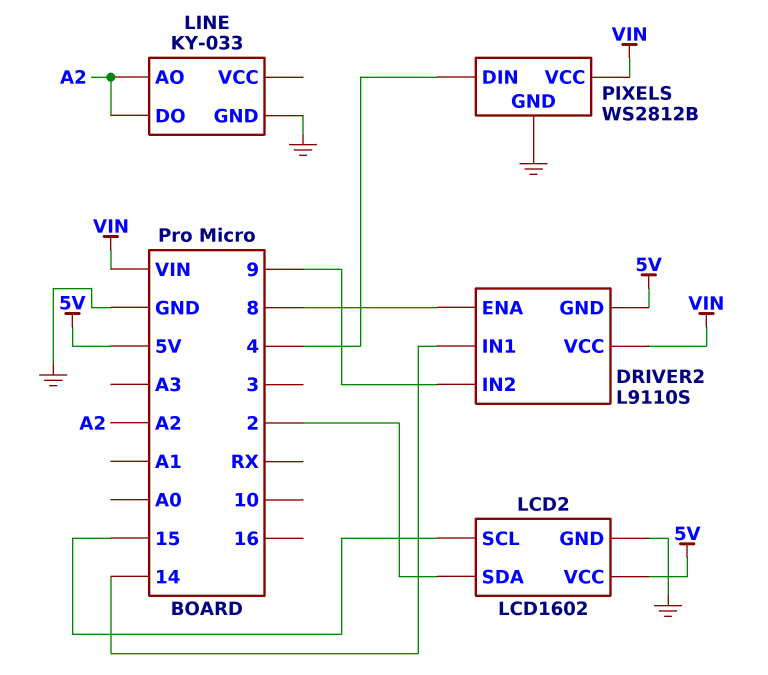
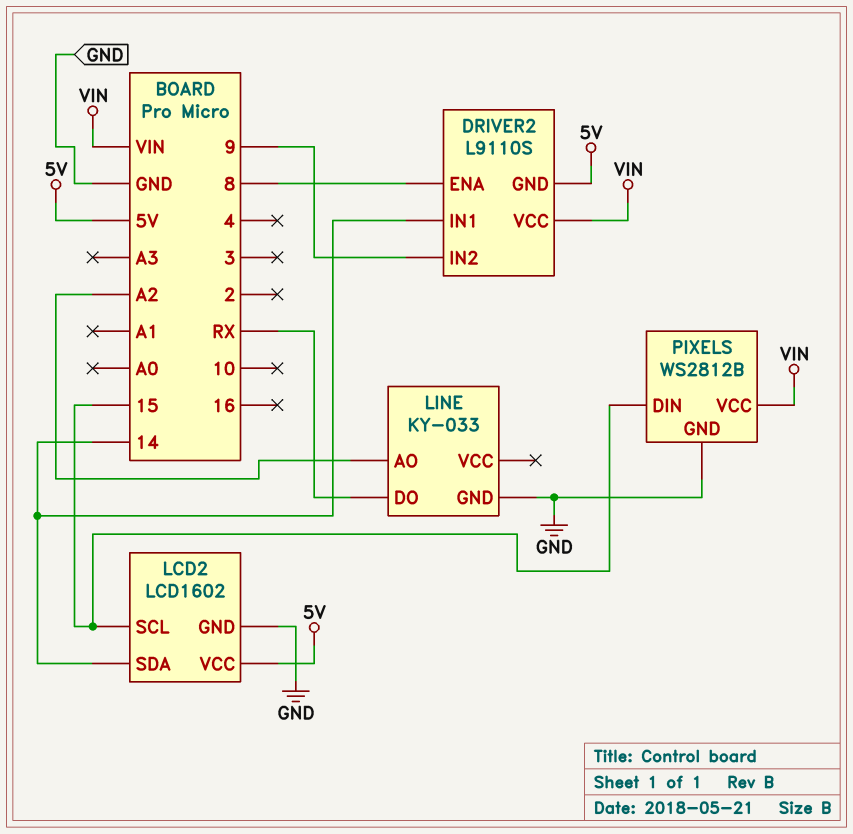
LCD2 pin SDA: 2 -> 14
LINE pin DO: A2 -> RX
PIXELS pin DIN: 4 -> 15

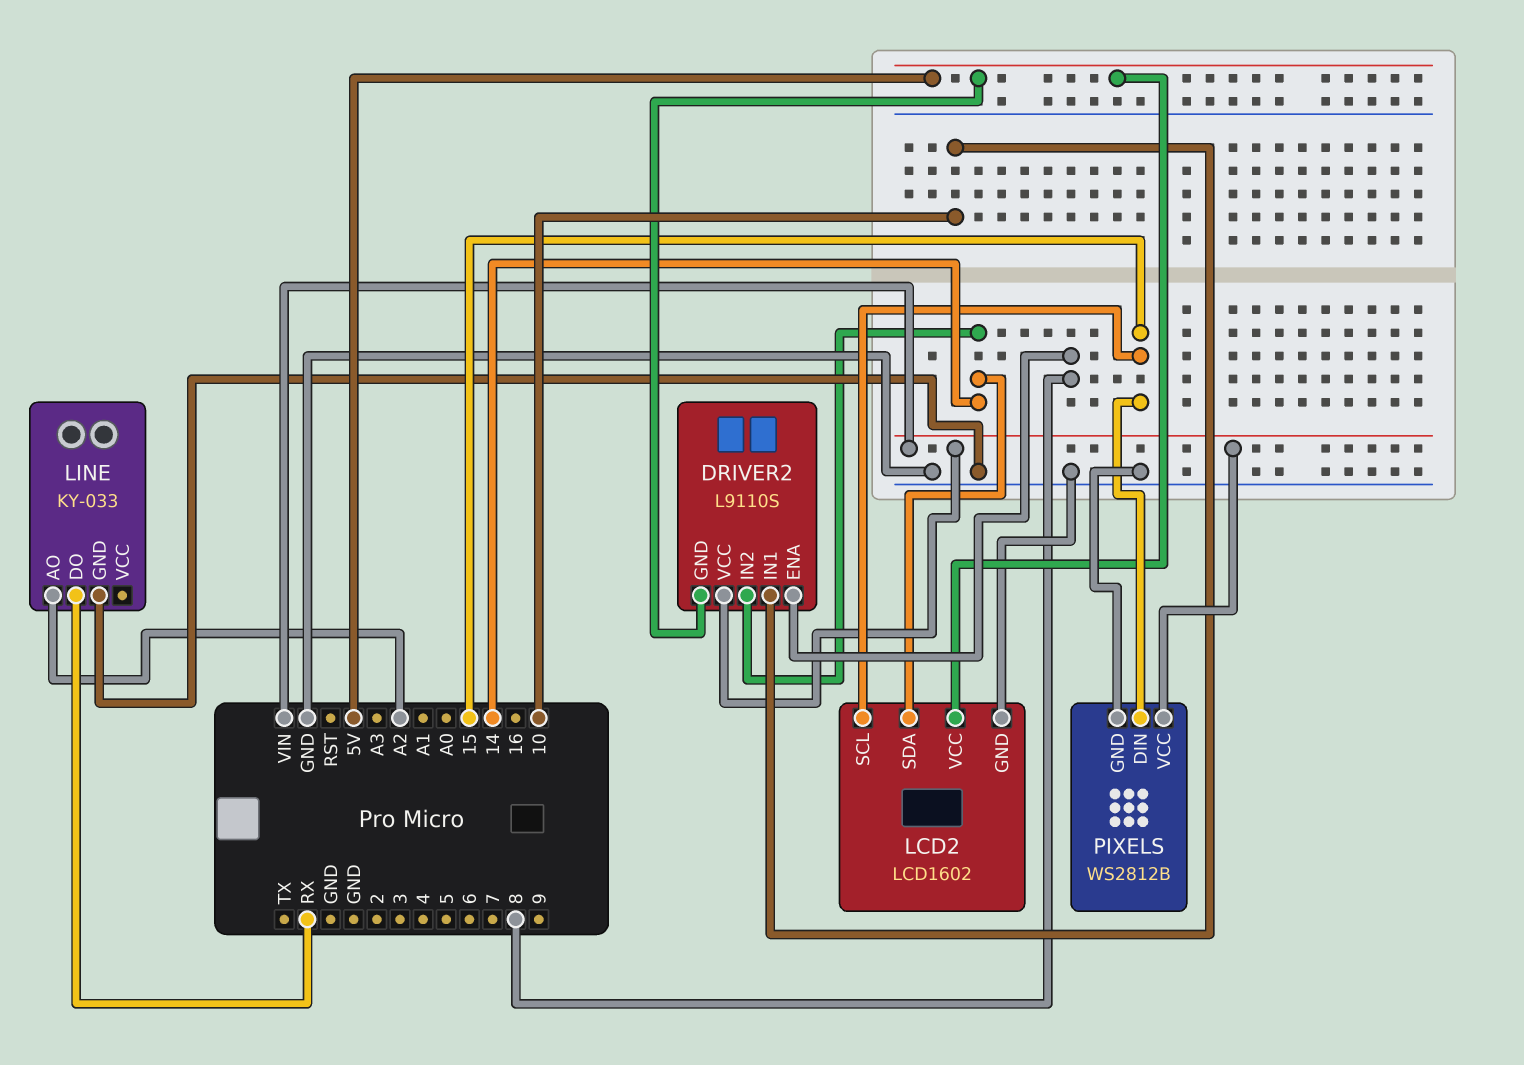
DRIVER2 pin IN1: 14 -> 10
DRIVER2 pin IN2: 9 -> 14

